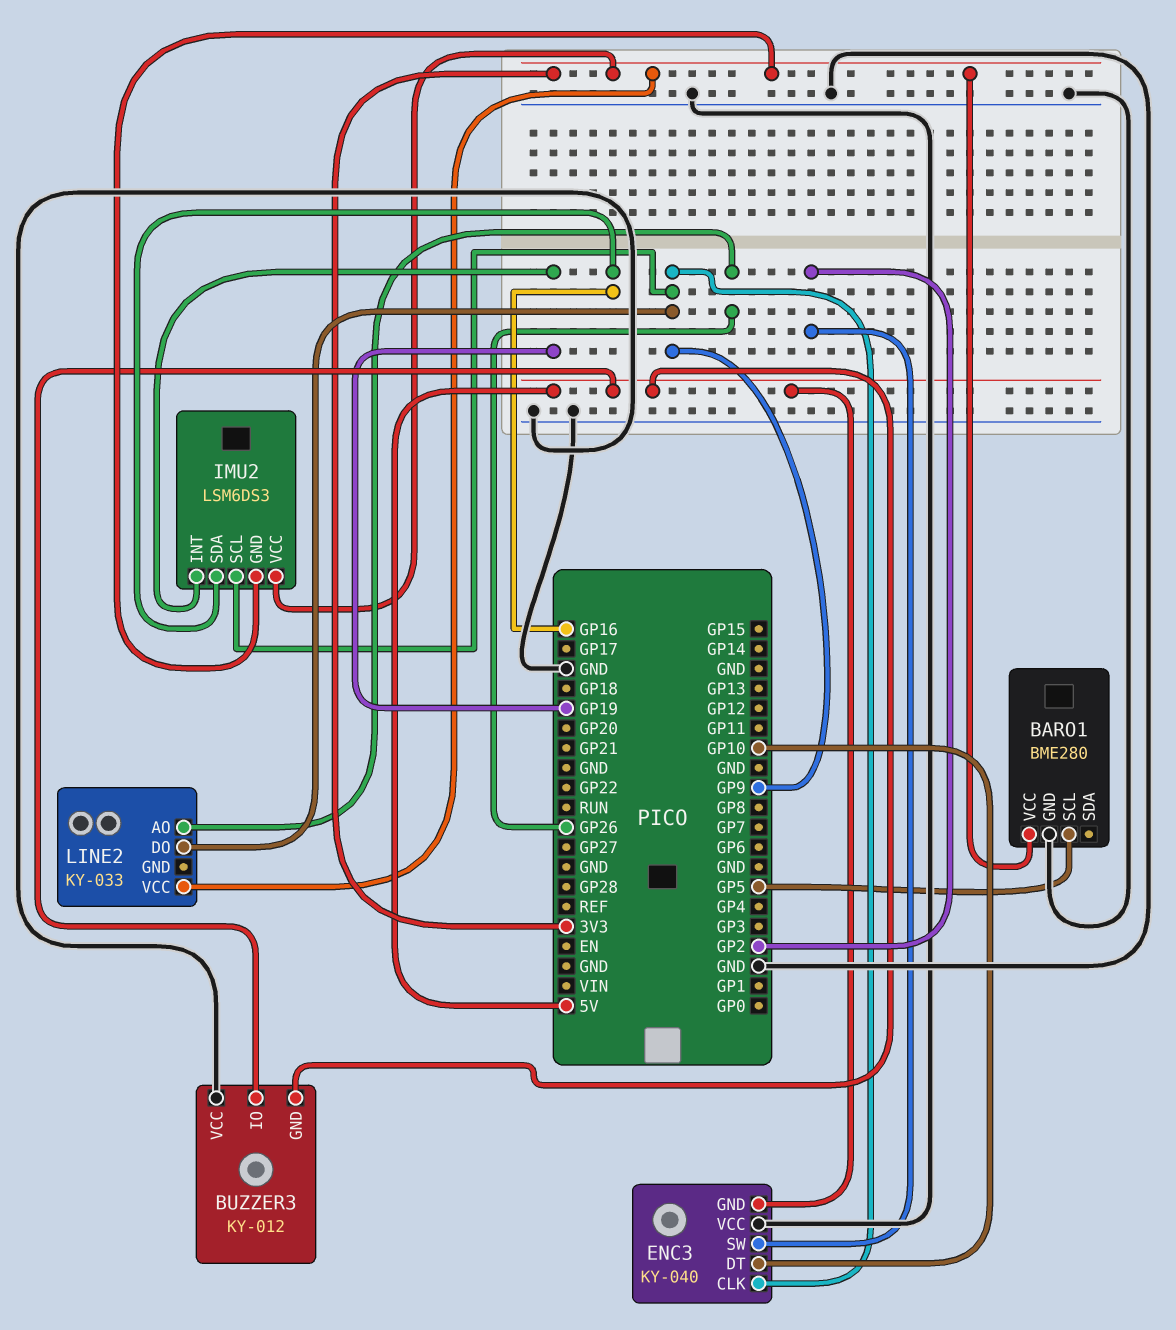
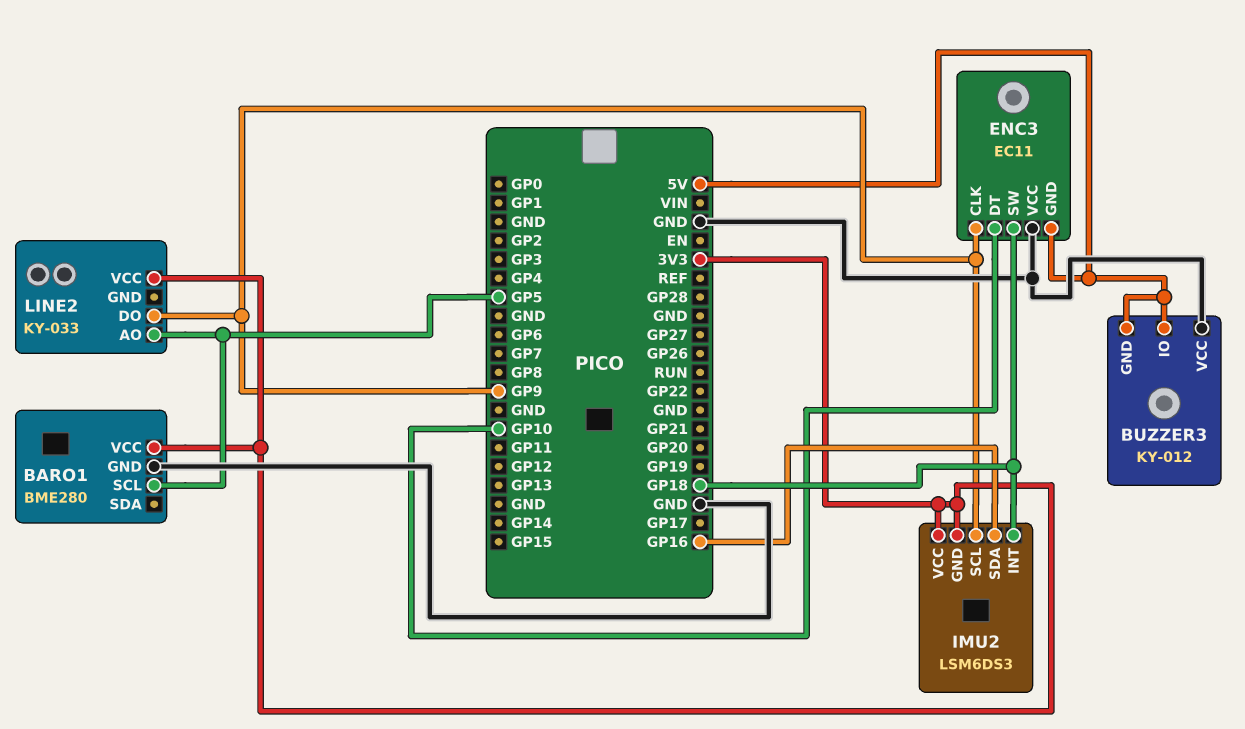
ENC3: KY-040 -> EC11
ENC3 pin SW: GP2 -> GP18
IMU2 pin INT: GP19 -> GP18
LINE2 pin AO: GP26 -> GP5

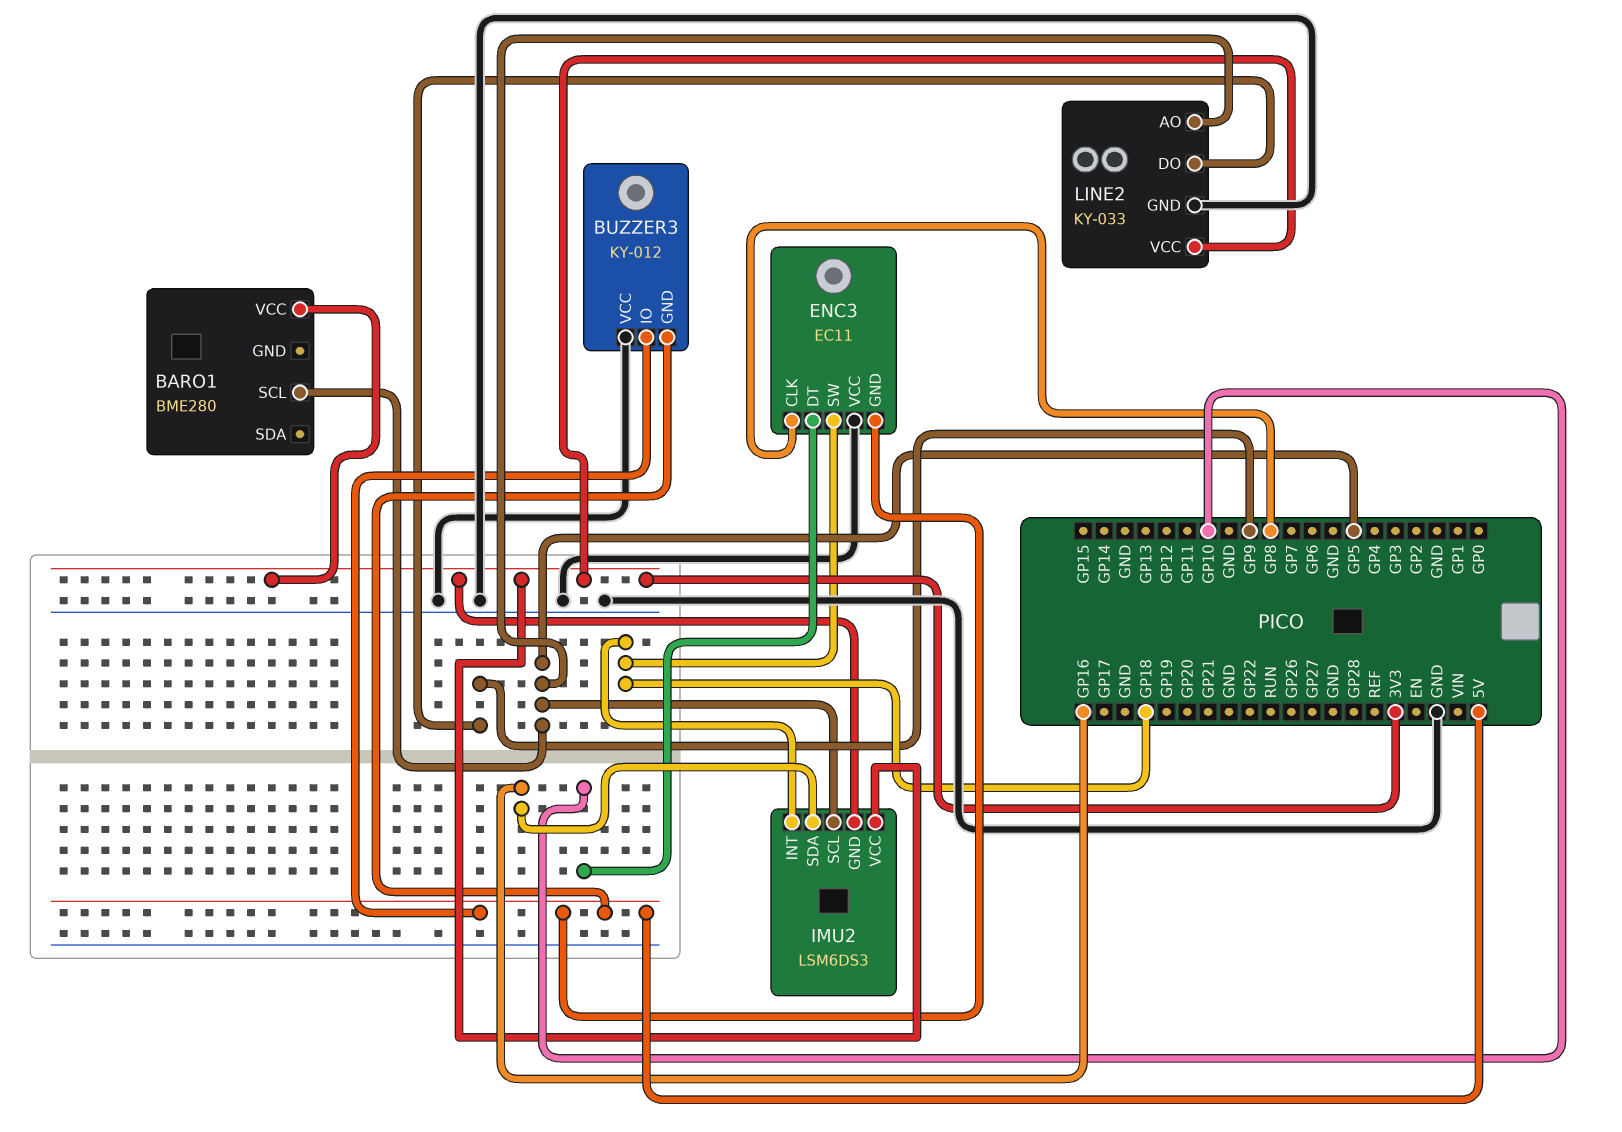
BARO1 pin GND: GND -> none
ENC3 pin CLK: GP9 -> GP8
IMU2 pin SCL: GP9 -> GP5
LINE2 pin GND: none -> GND

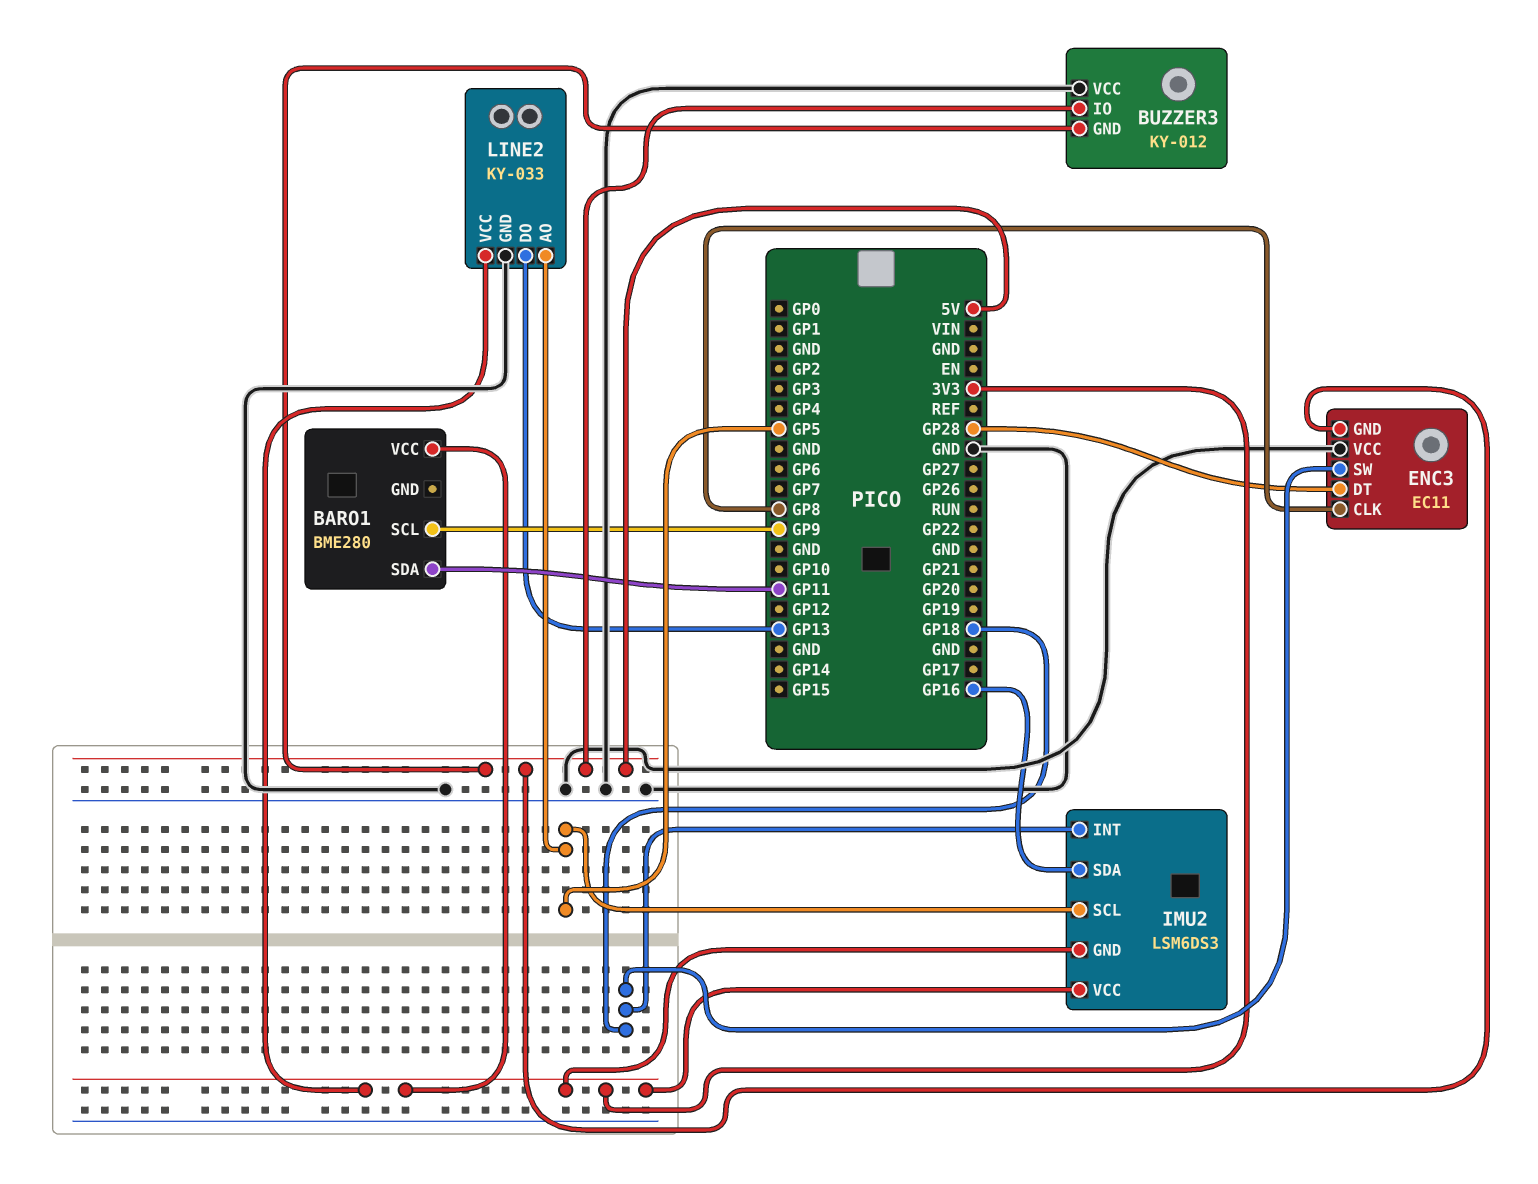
BARO1 pin SCL: GP5 -> GP9
BARO1 pin SDA: none -> GP11
ENC3 pin DT: GP10 -> GP28
LINE2 pin DO: GP9 -> GP13

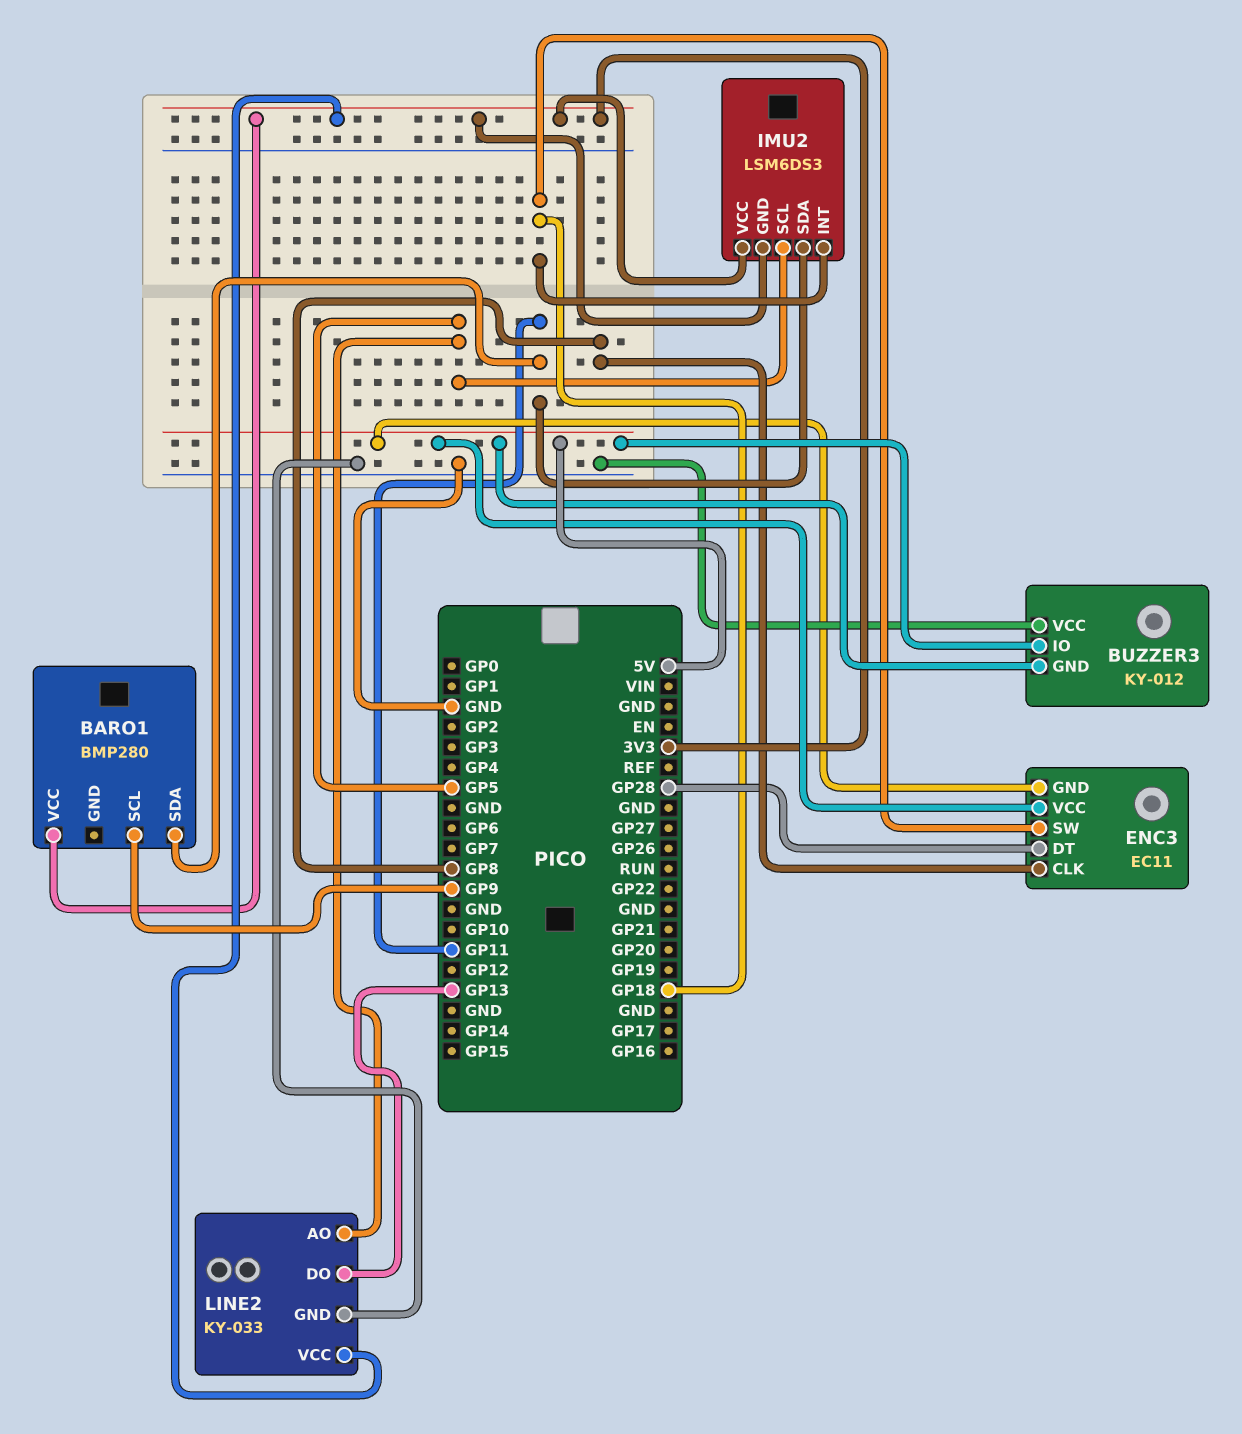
BARO1: BME280 -> BMP280
ENC3 pin VCC: GND -> 5V
IMU2 pin SDA: GP16 -> GP11

